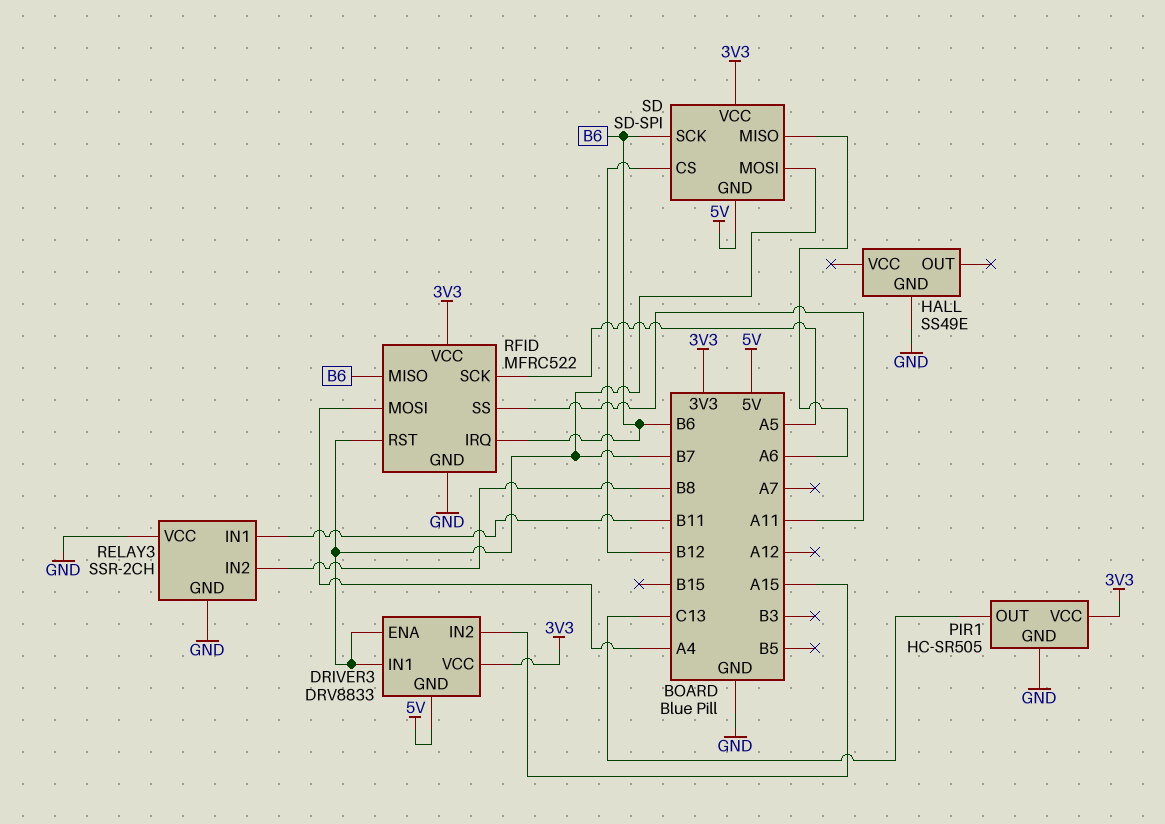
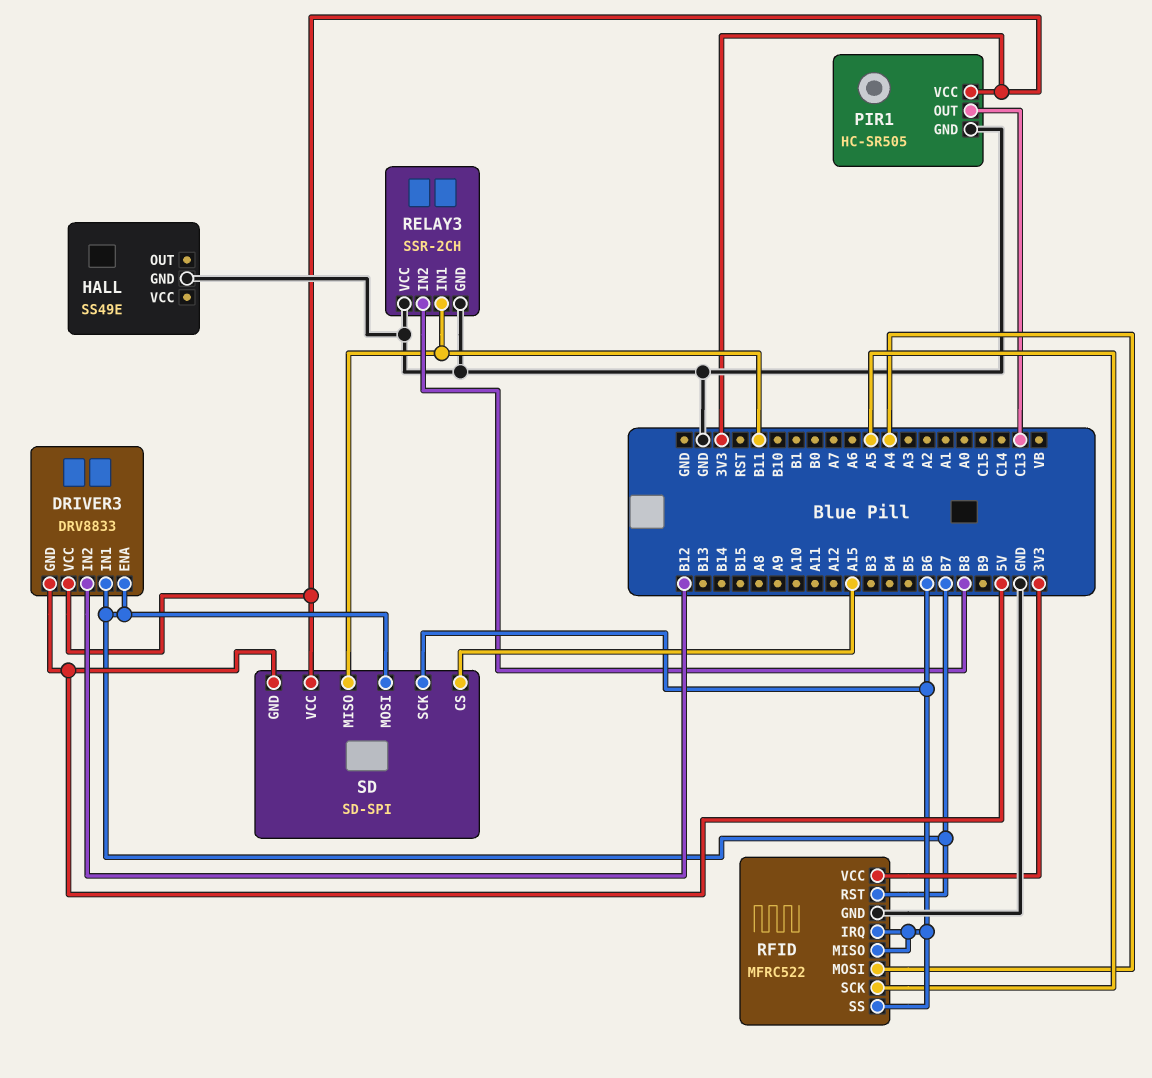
DRIVER3 pin IN2: A15 -> B12
RFID pin SS: A11 -> B6
SD pin CS: B12 -> A15
SD pin MISO: A6 -> B11

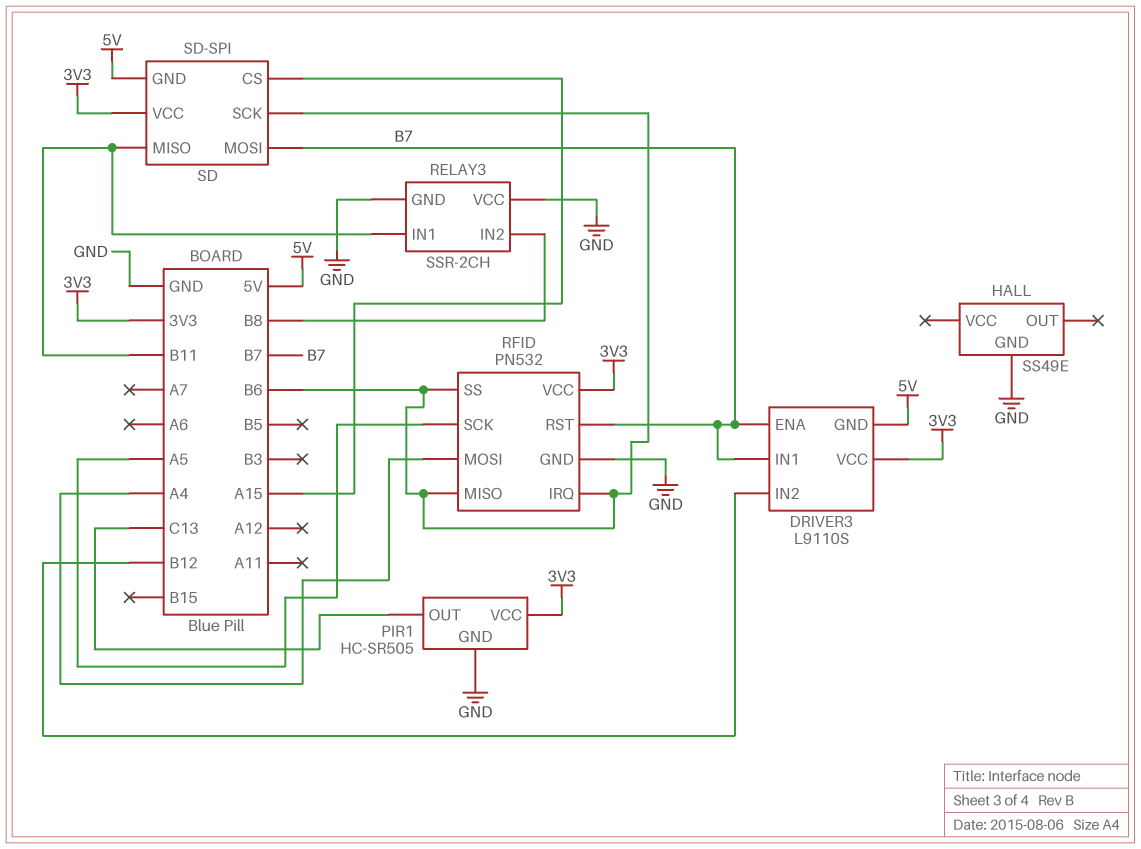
DRIVER3: DRV8833 -> L9110S
RFID: MFRC522 -> PN532

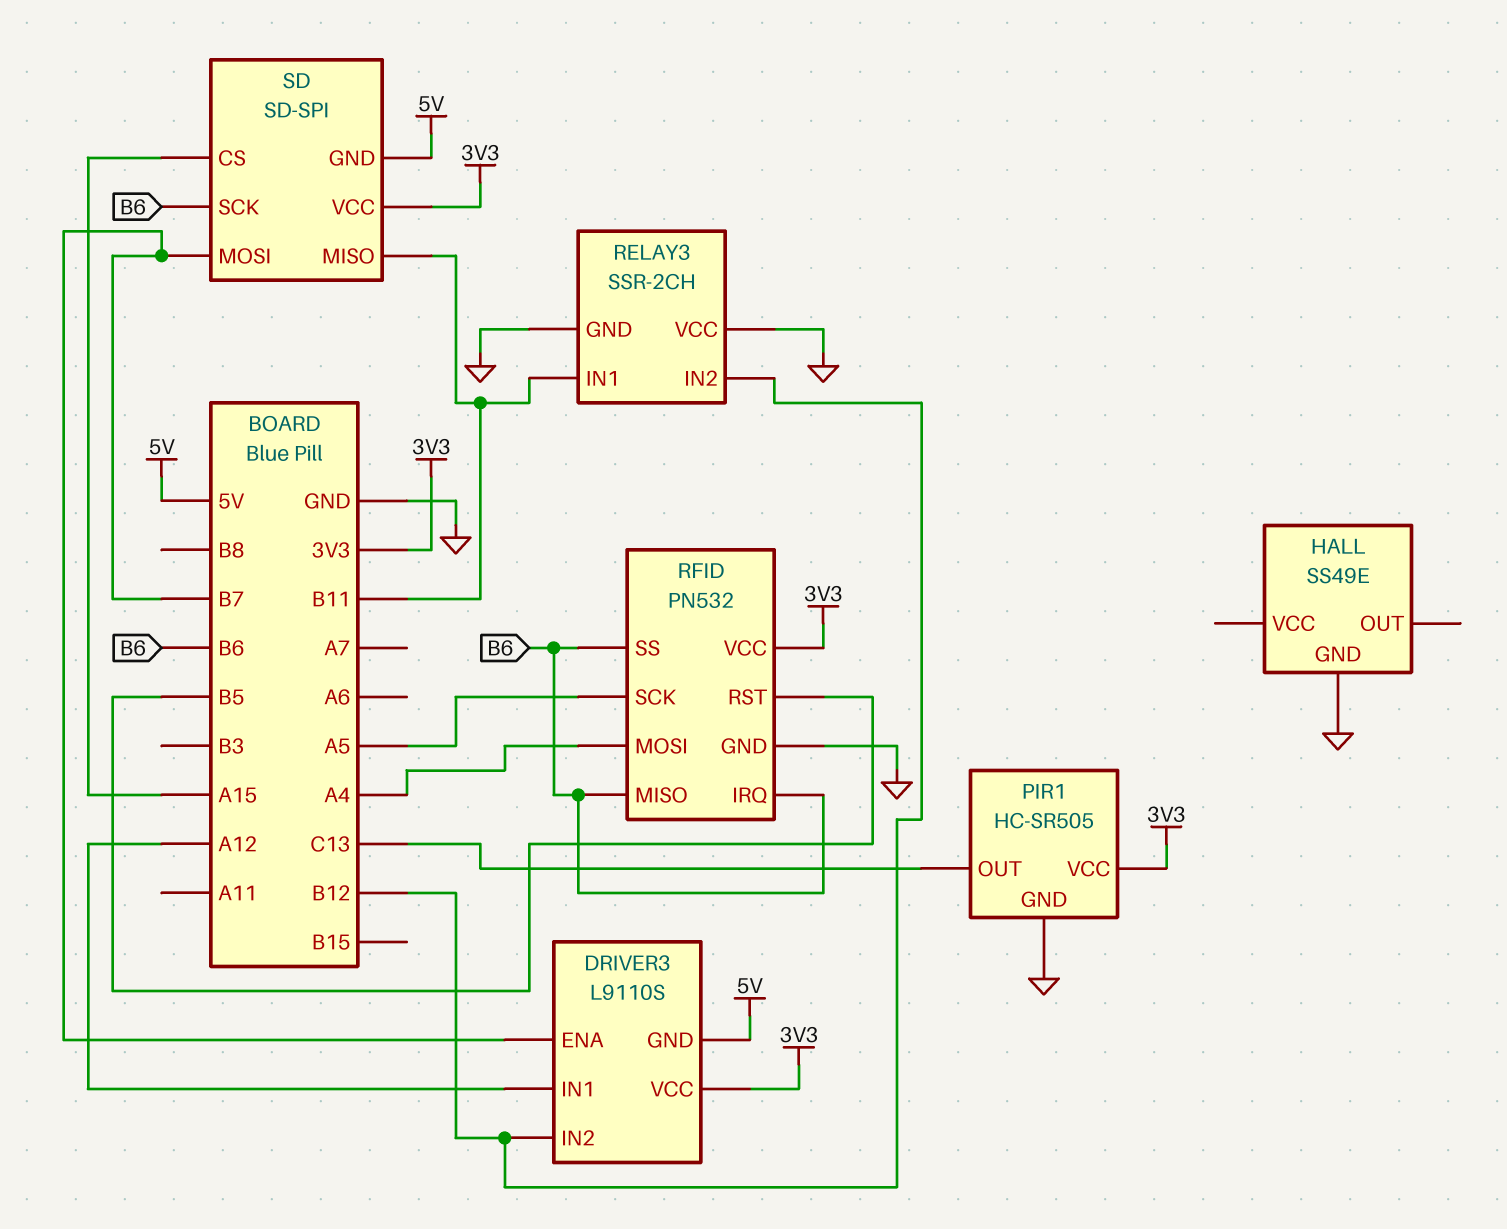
DRIVER3 pin IN1: B7 -> A12
RELAY3 pin IN2: B8 -> B12
RFID pin RST: B7 -> B5

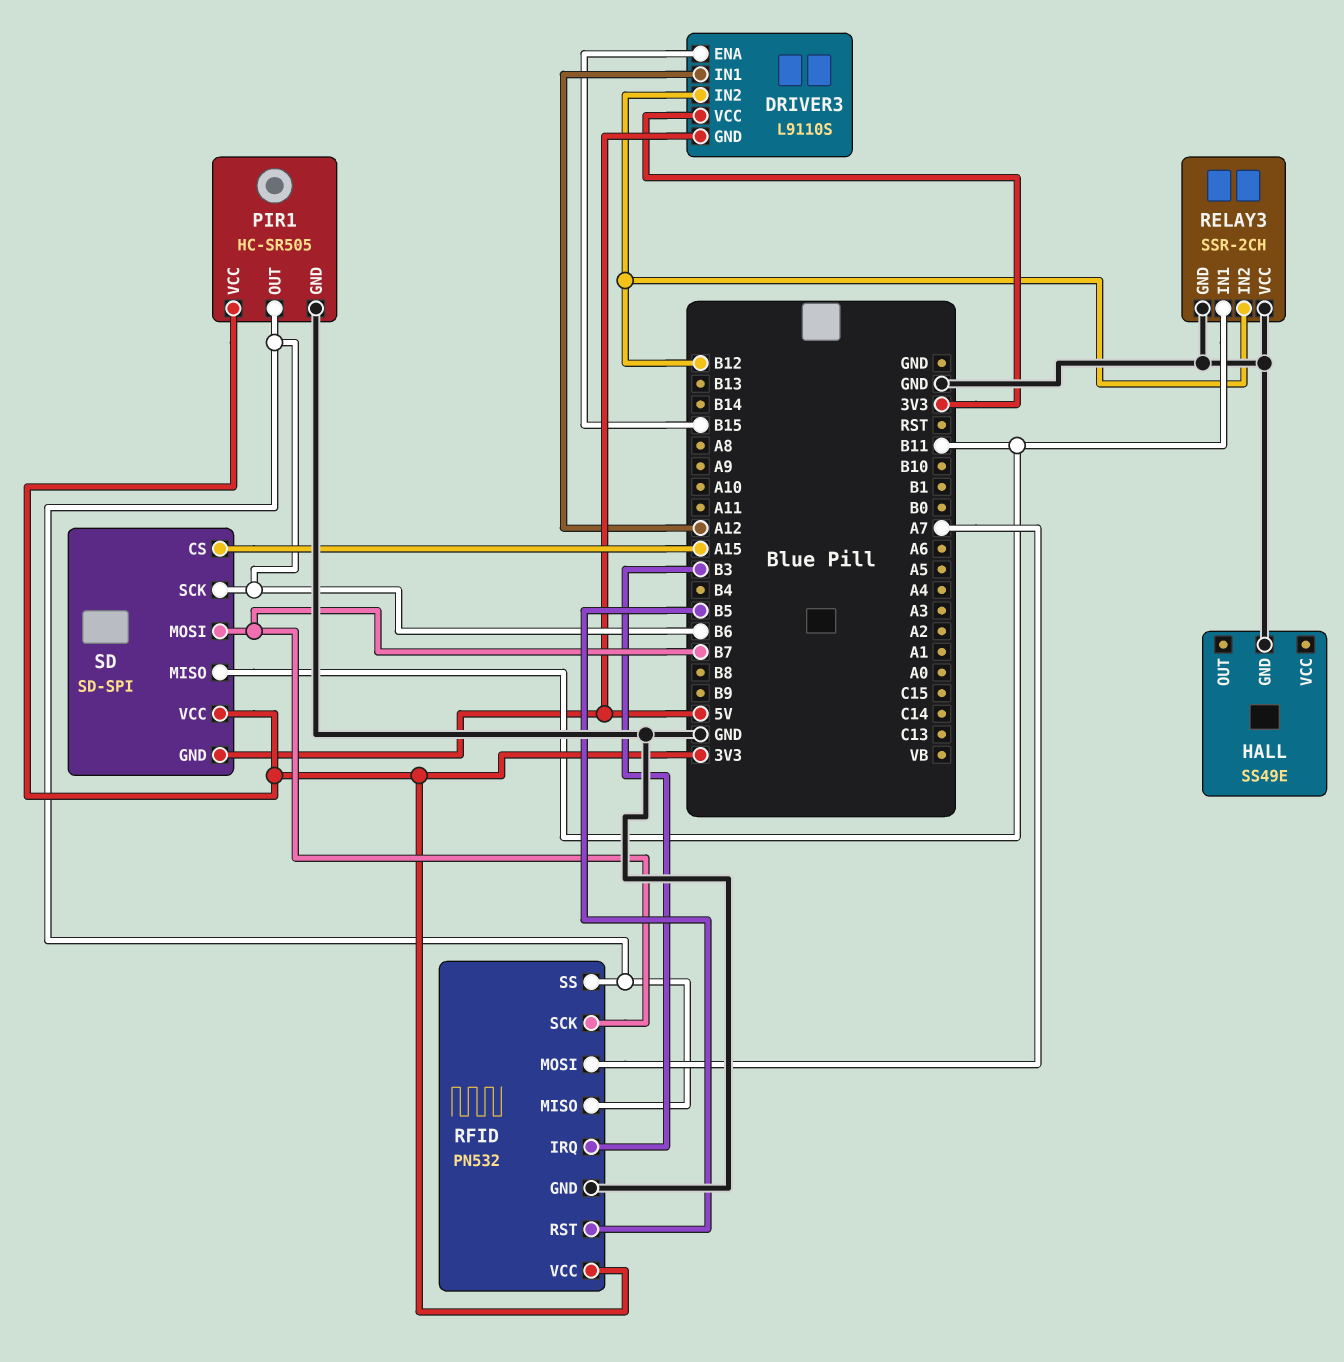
DRIVER3 pin ENA: B7 -> B15
PIR1 pin OUT: C13 -> B6
RFID pin IRQ: B6 -> B3
RFID pin MOSI: A4 -> A7
RFID pin SCK: A5 -> B7

